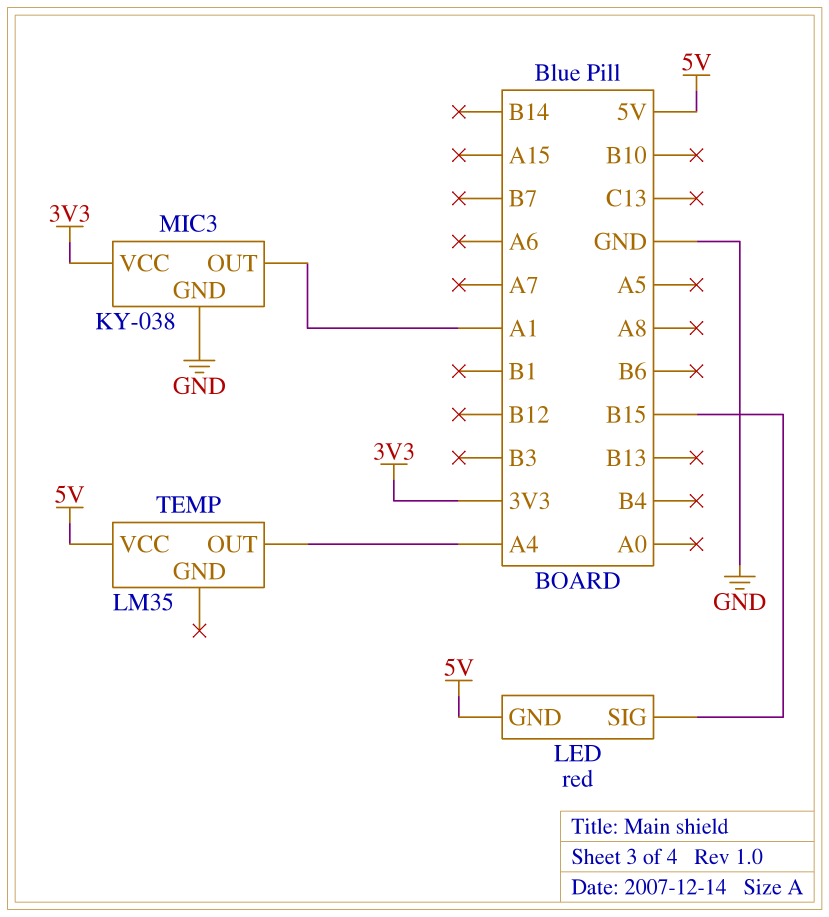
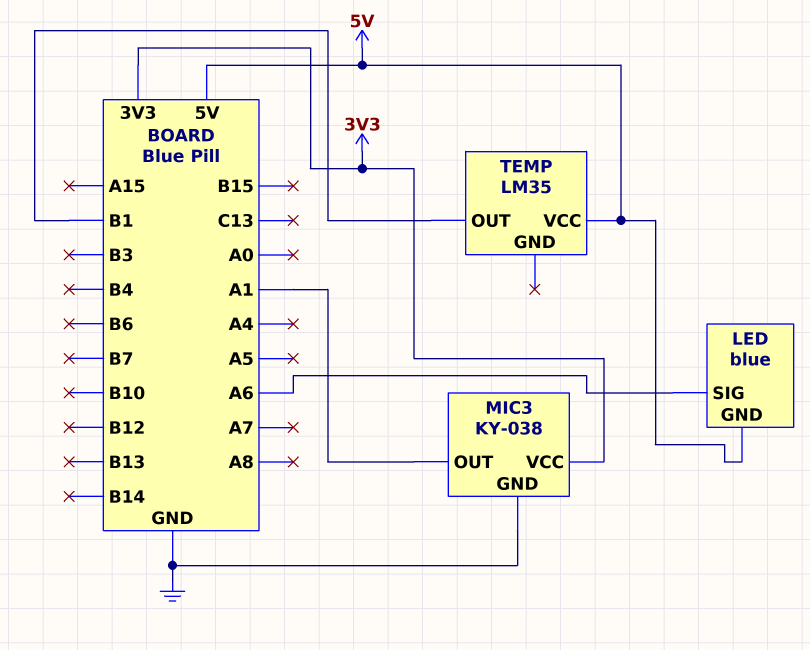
LED: red -> blue
LED pin SIG: B15 -> A6
TEMP pin OUT: A4 -> B1

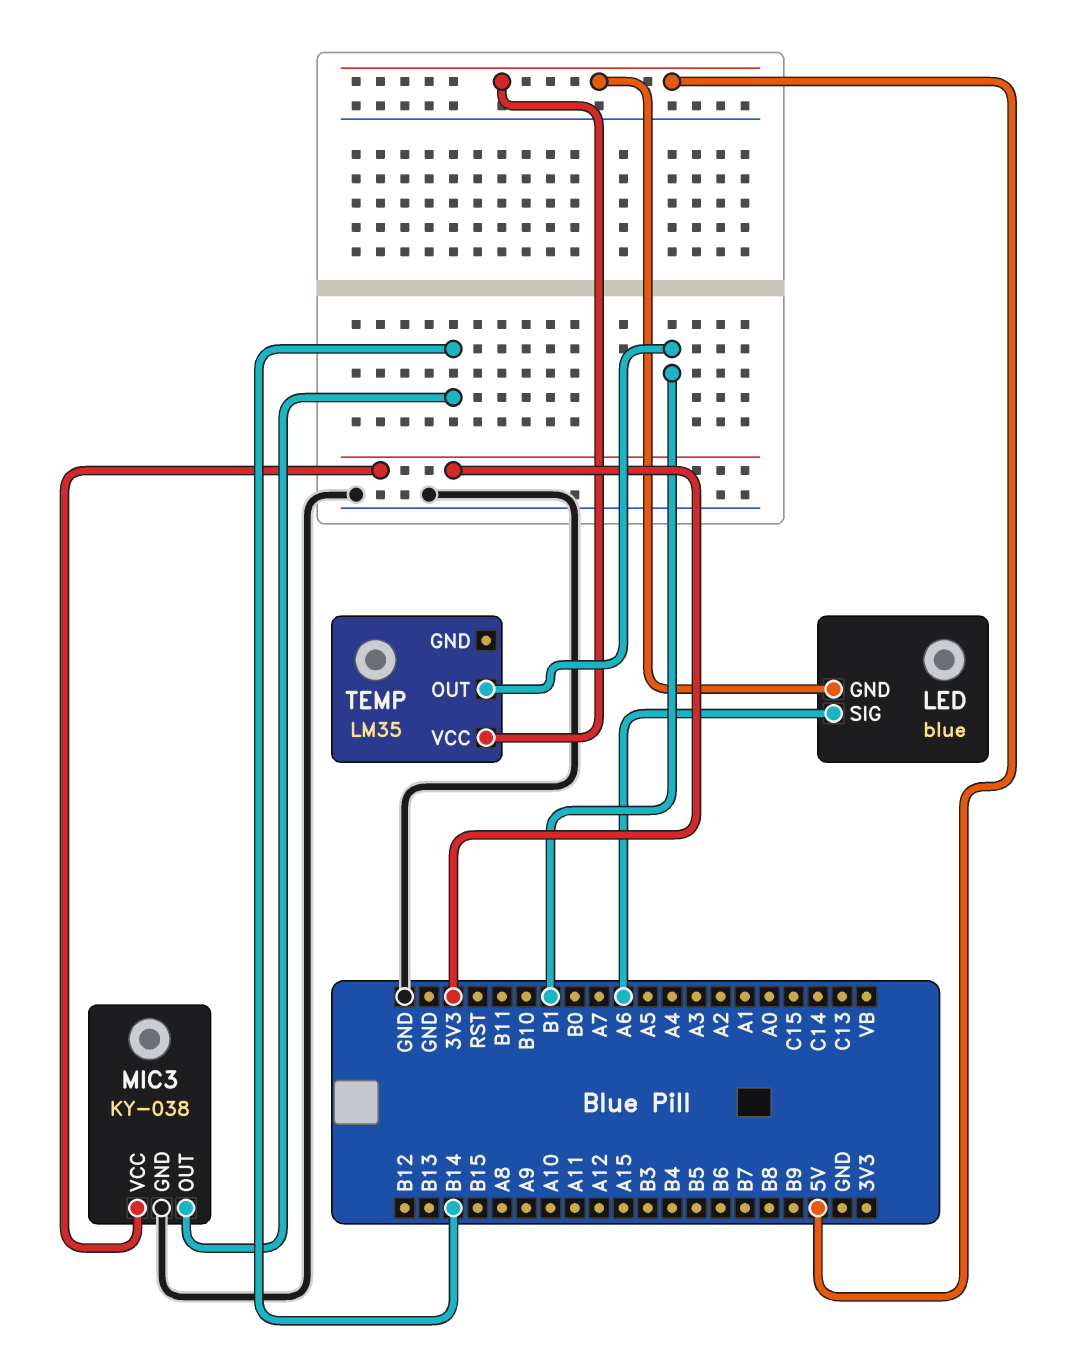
MIC3 pin OUT: A1 -> B14

